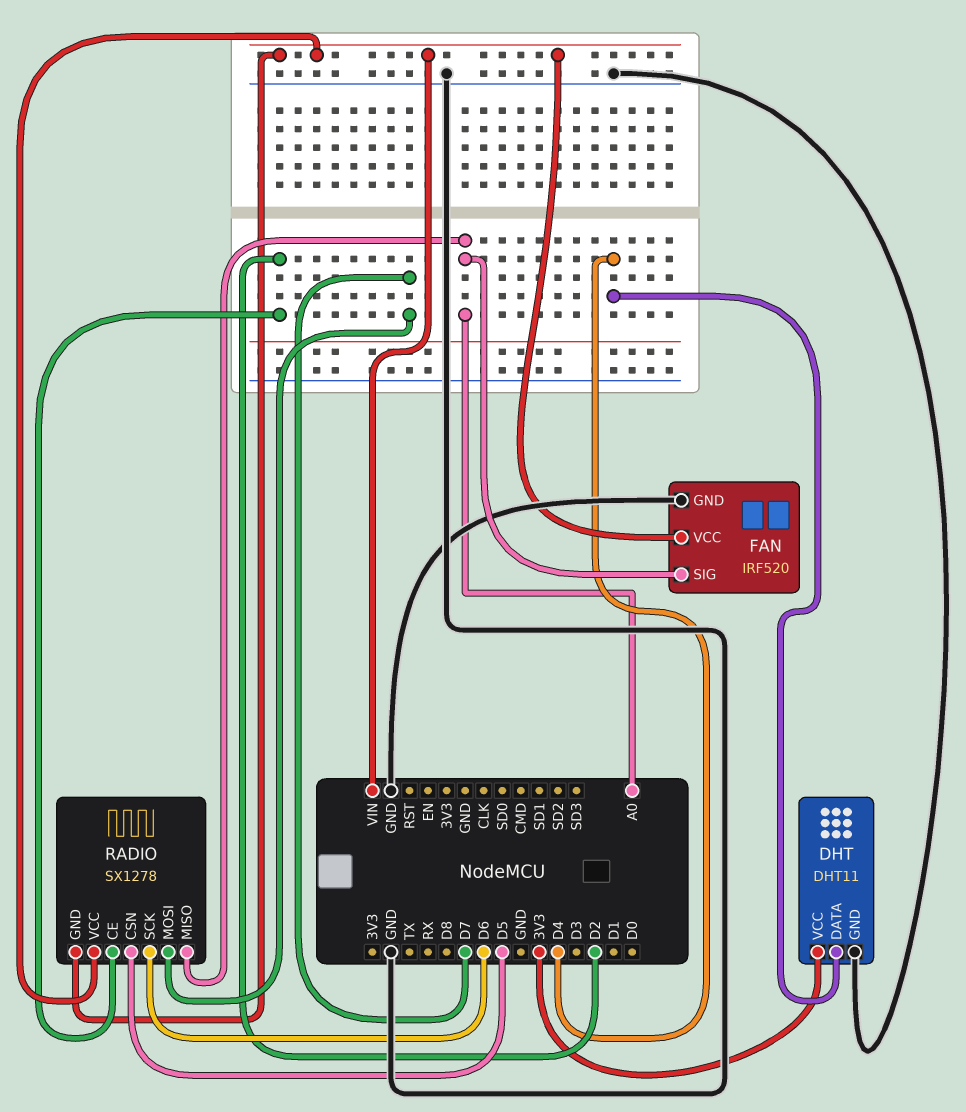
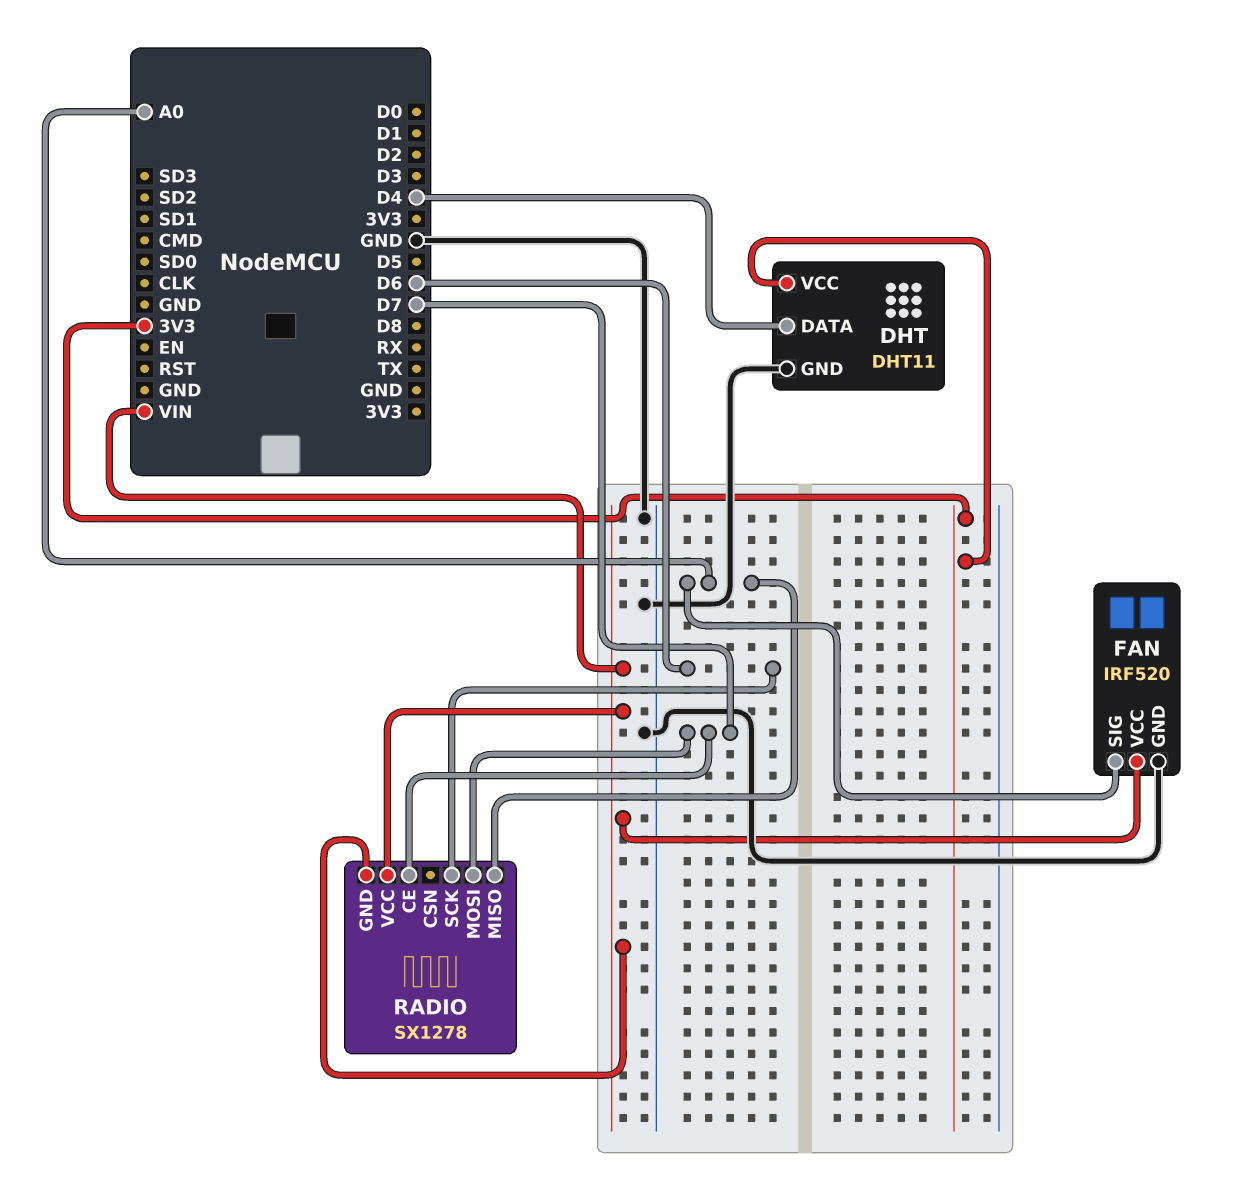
RADIO pin CE: D2 -> D7
RADIO pin CSN: D5 -> none

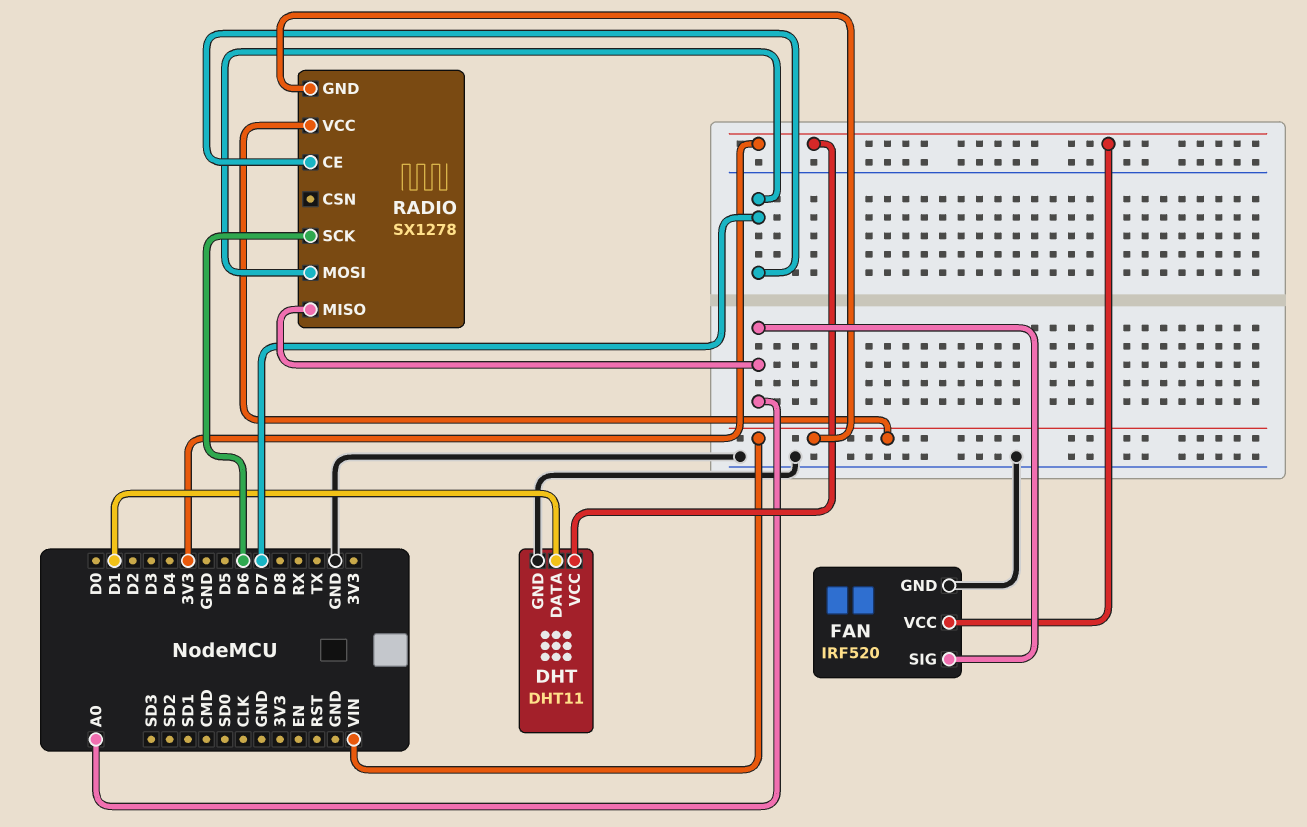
DHT pin DATA: D4 -> D1
FAN pin VCC: VIN -> 3V3

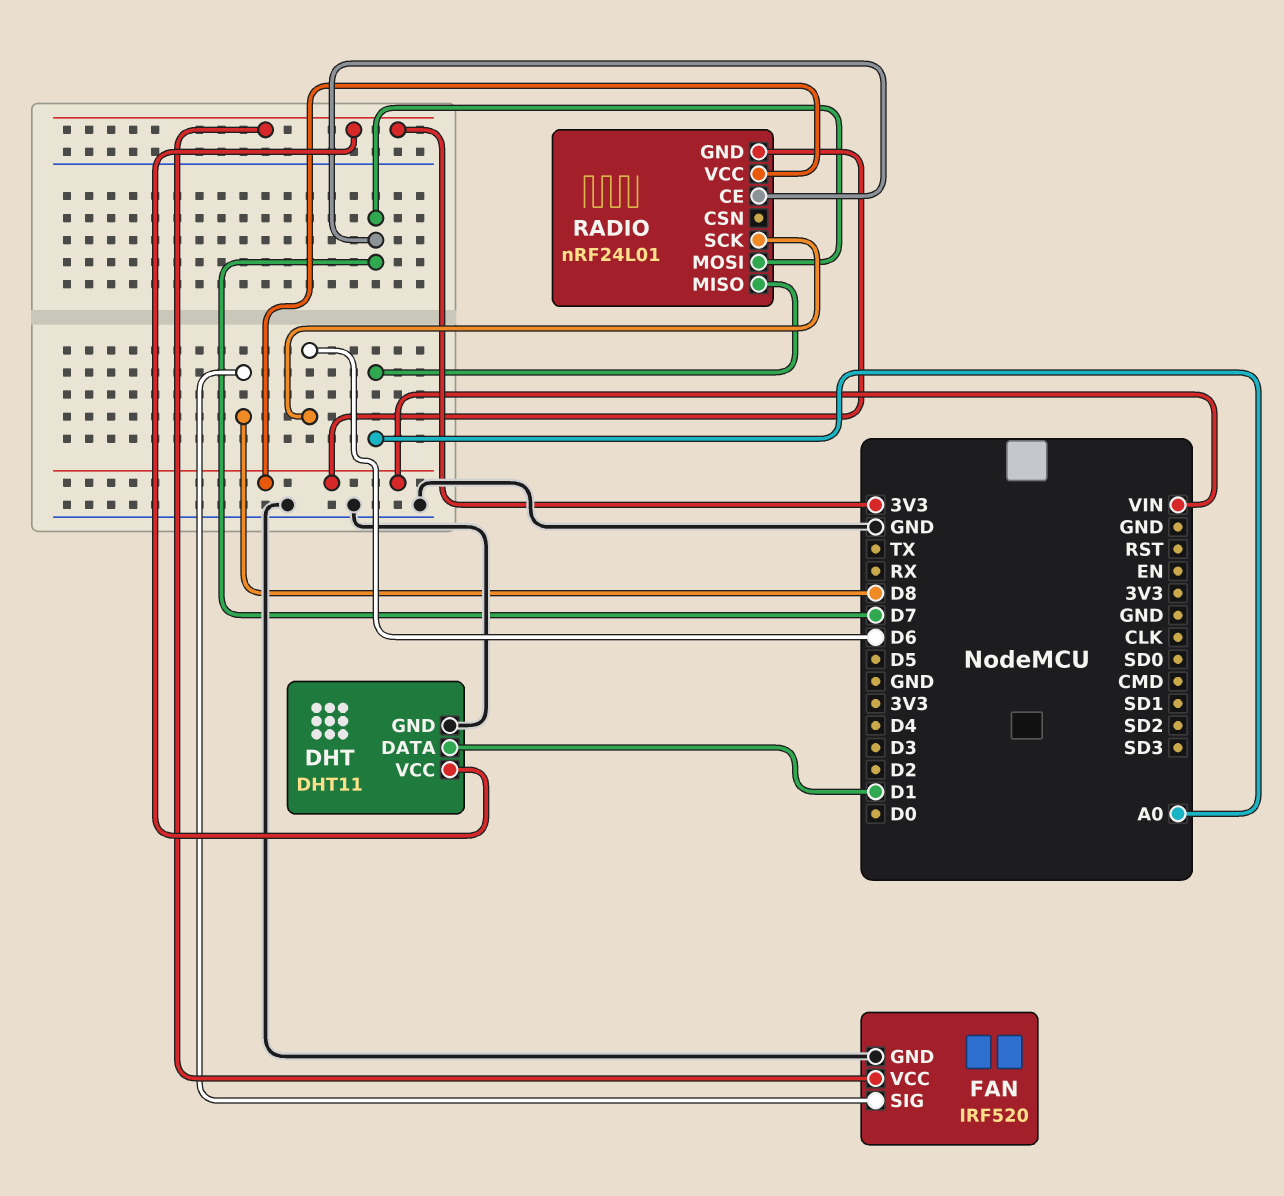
FAN pin SIG: A0 -> D8
RADIO: SX1278 -> nRF24L01

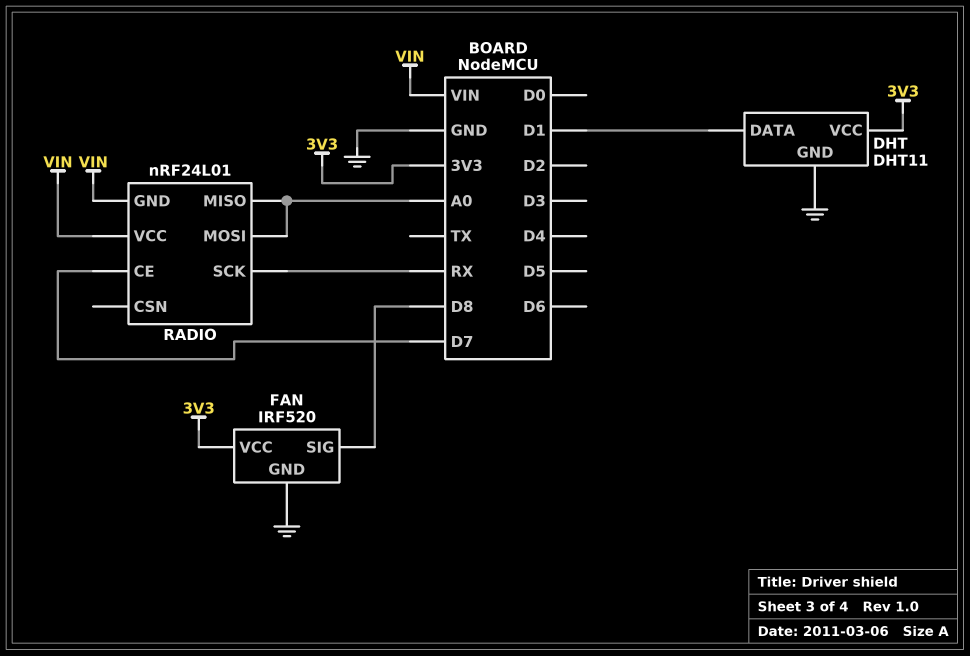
RADIO pin MOSI: D7 -> A0
RADIO pin SCK: D6 -> RX

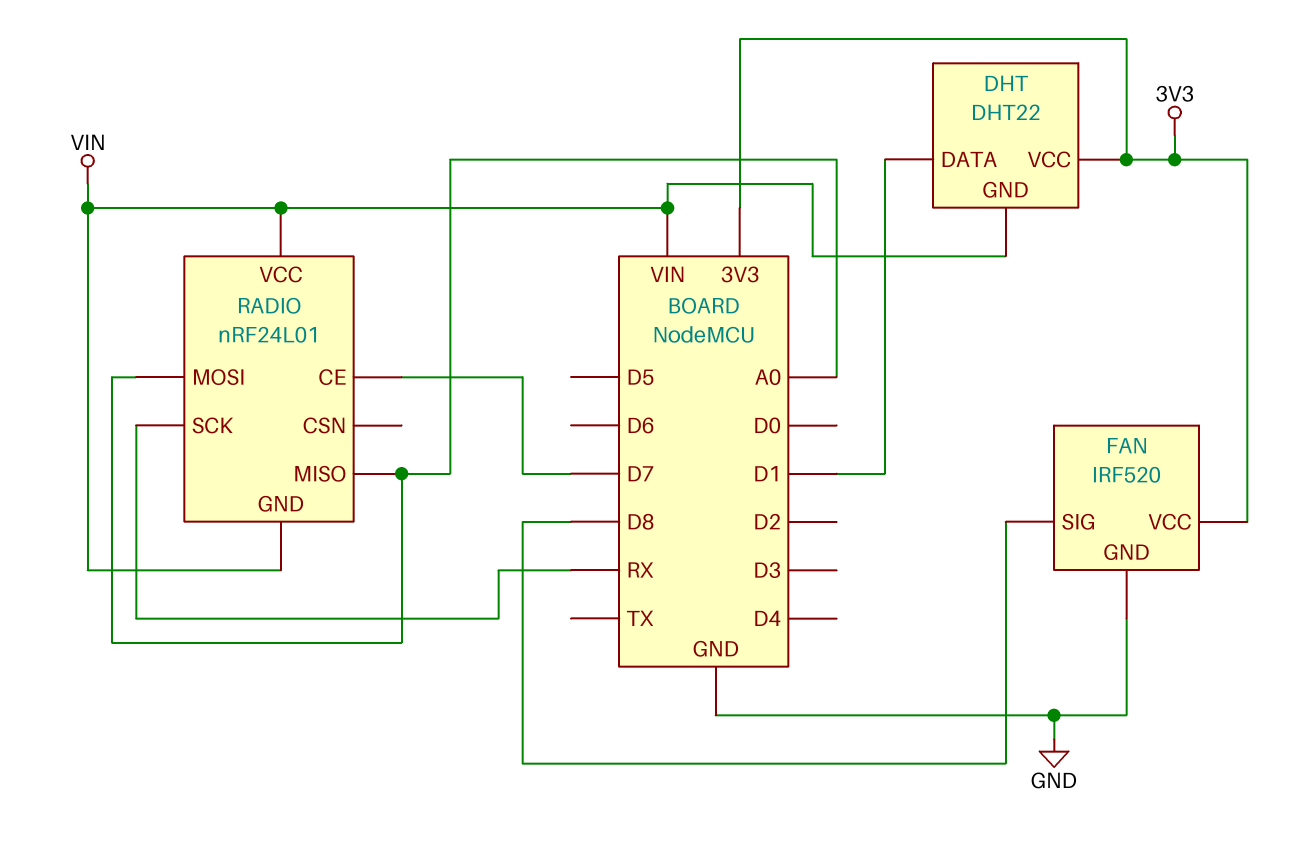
DHT: DHT11 -> DHT22
DHT pin GND: GND -> VIN

